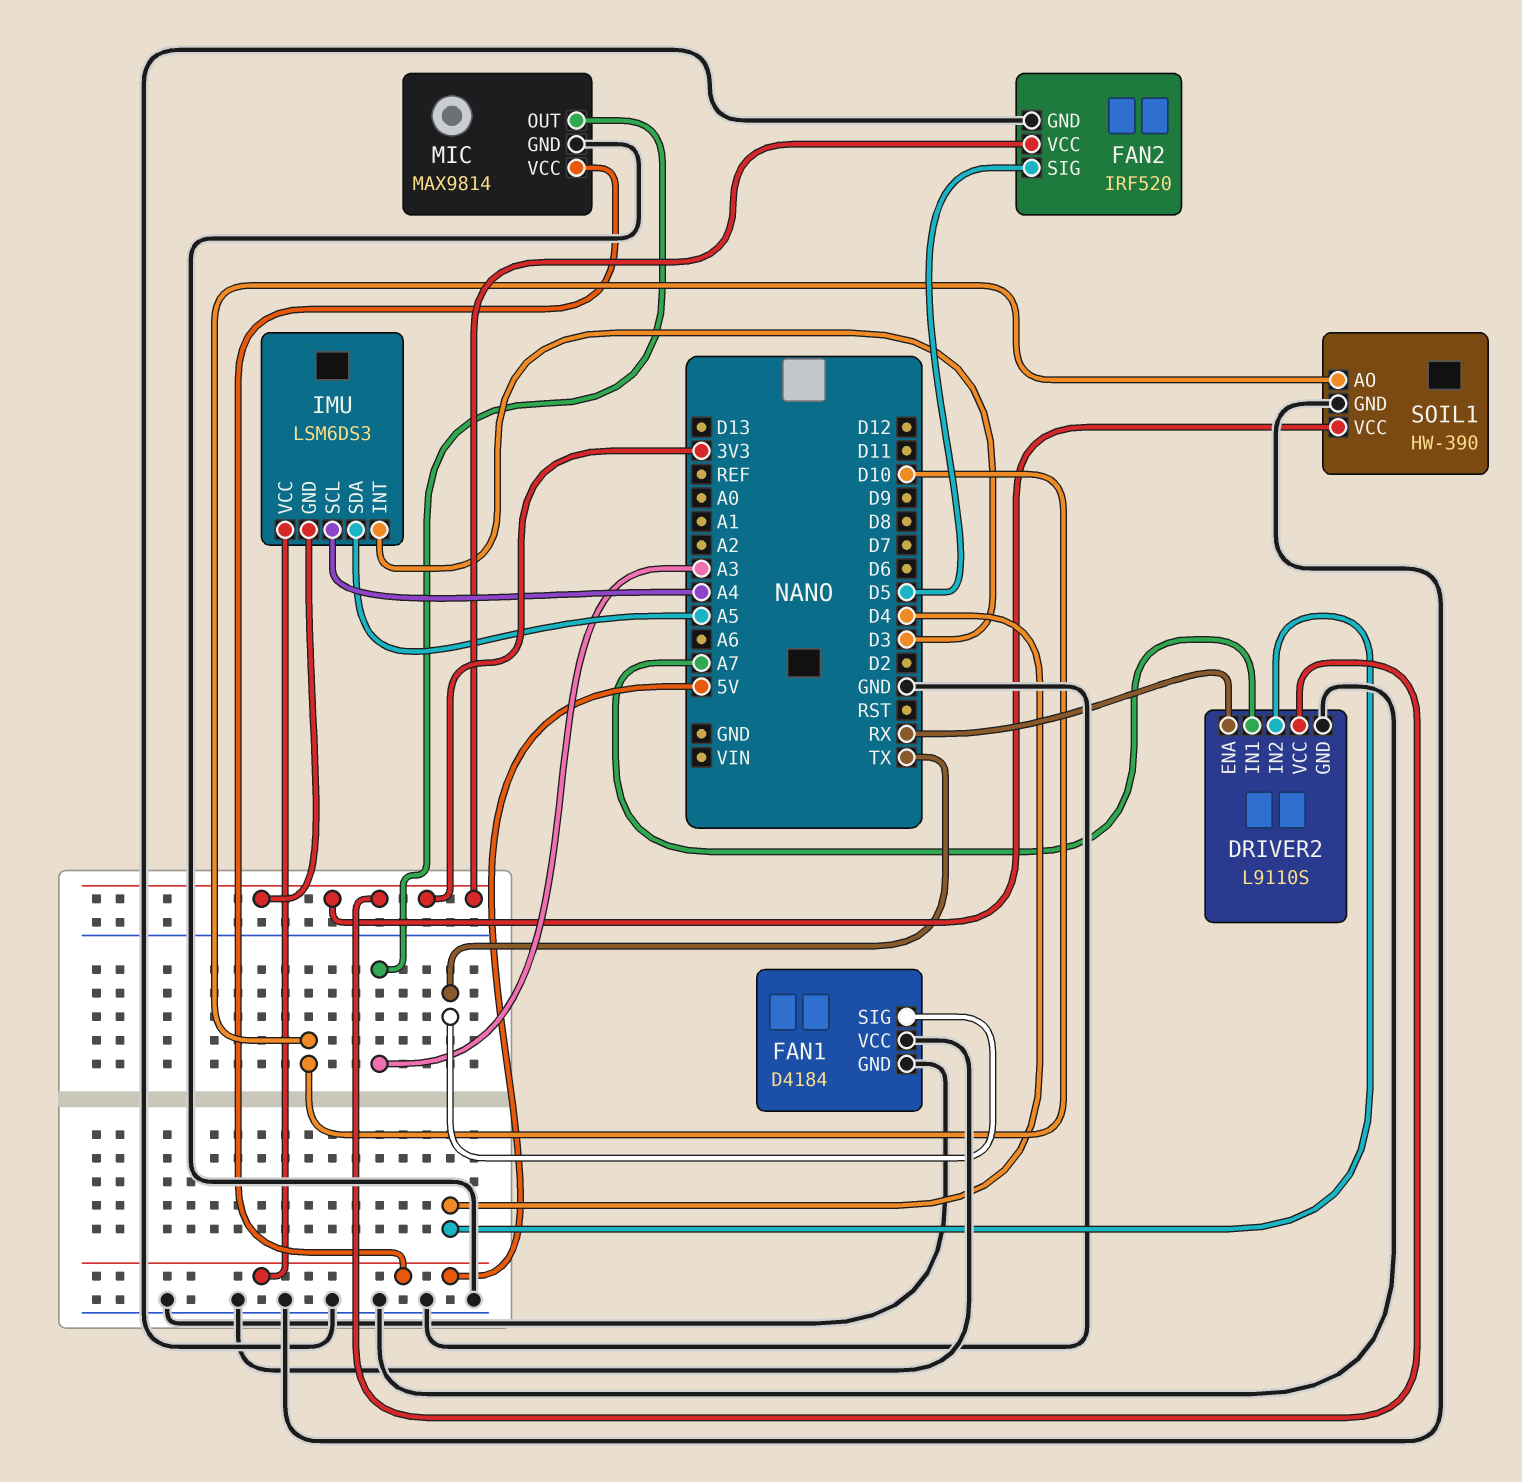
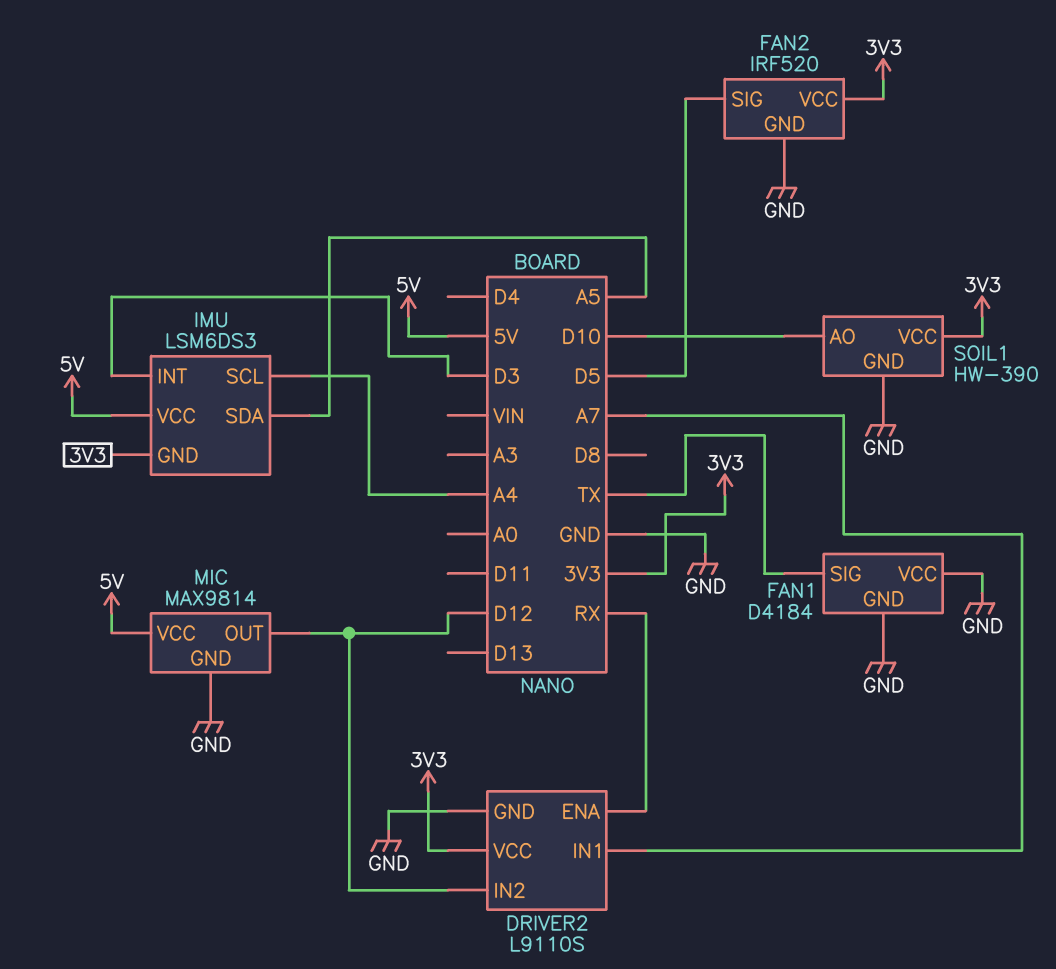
DRIVER2 pin IN2: D4 -> D12
MIC pin OUT: A3 -> D12

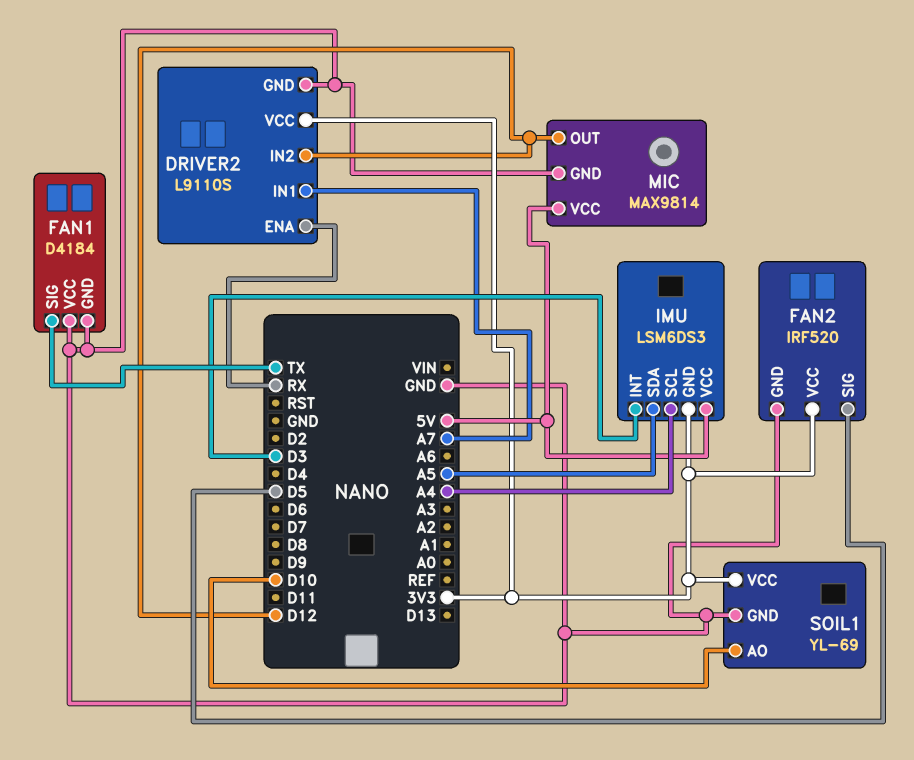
SOIL1: HW-390 -> YL-69

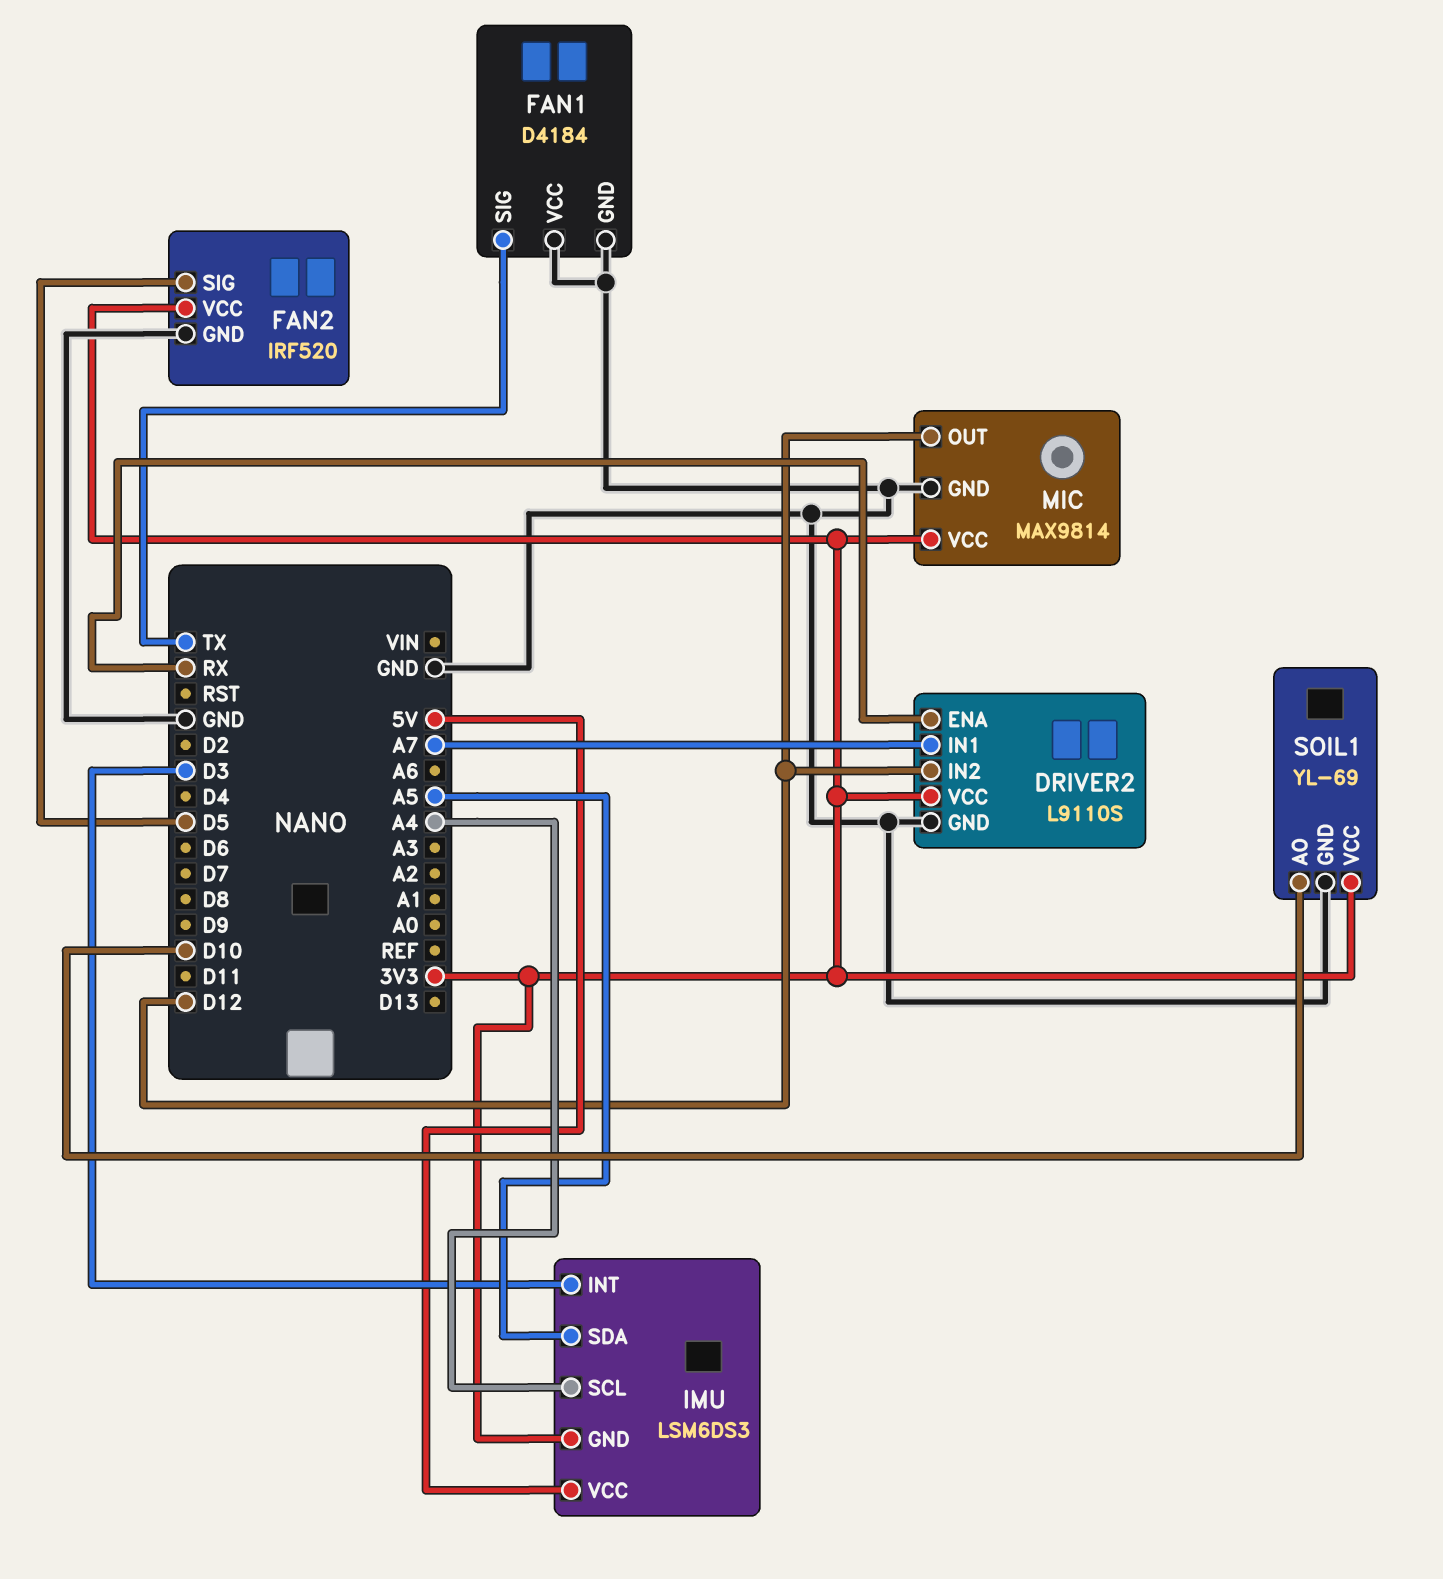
MIC pin VCC: 5V -> 3V3

